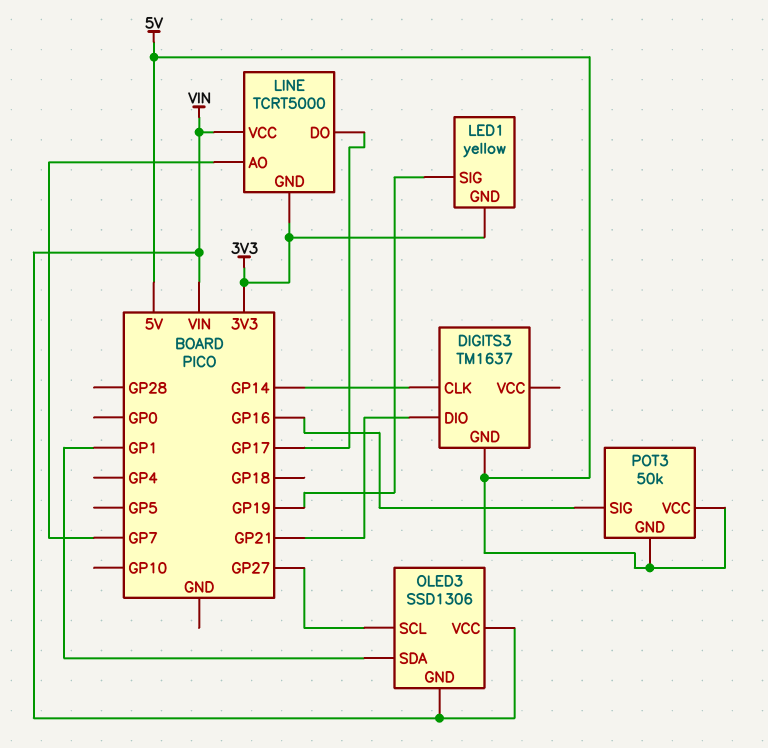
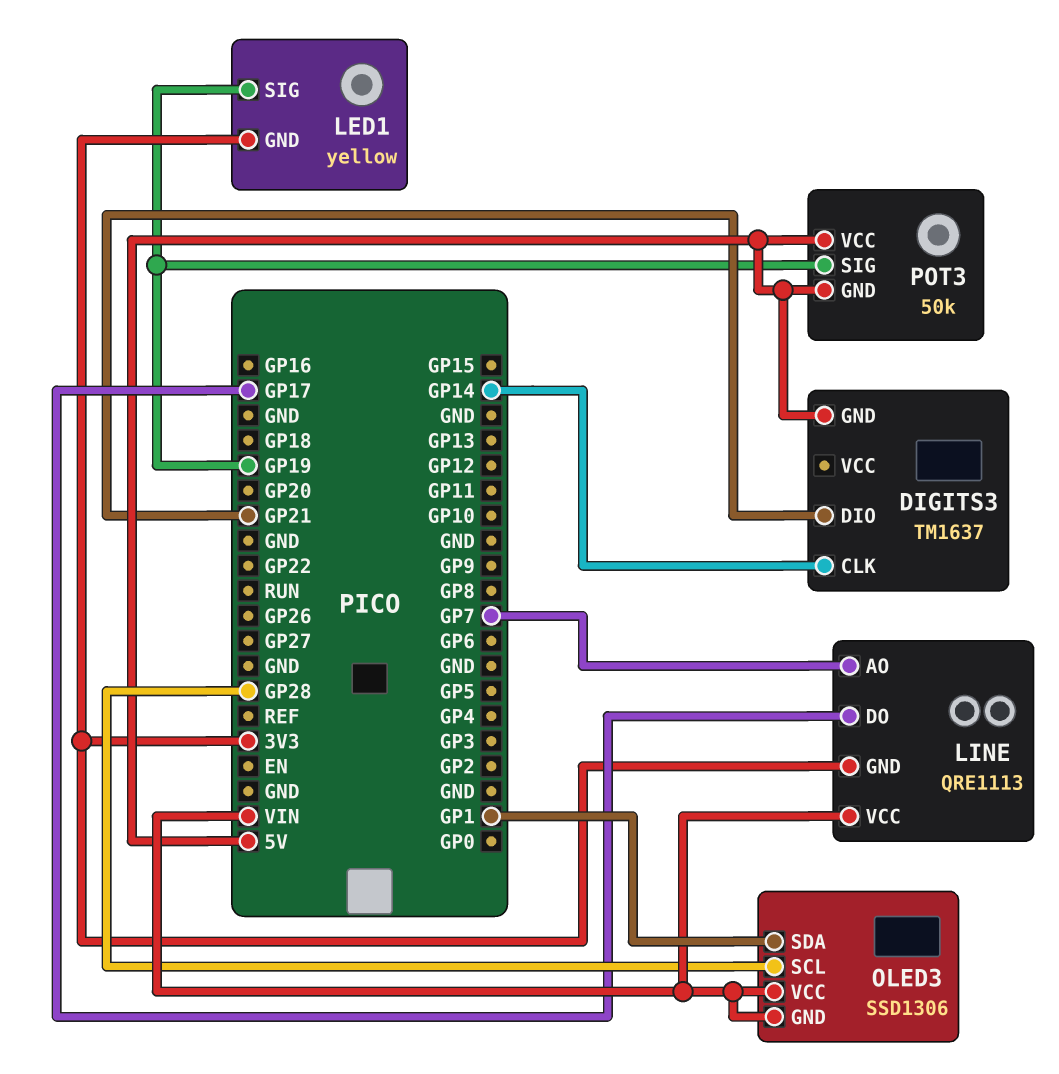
LINE: TCRT5000 -> QRE1113
OLED3 pin SCL: GP27 -> GP28
POT3 pin SIG: GP16 -> GP19

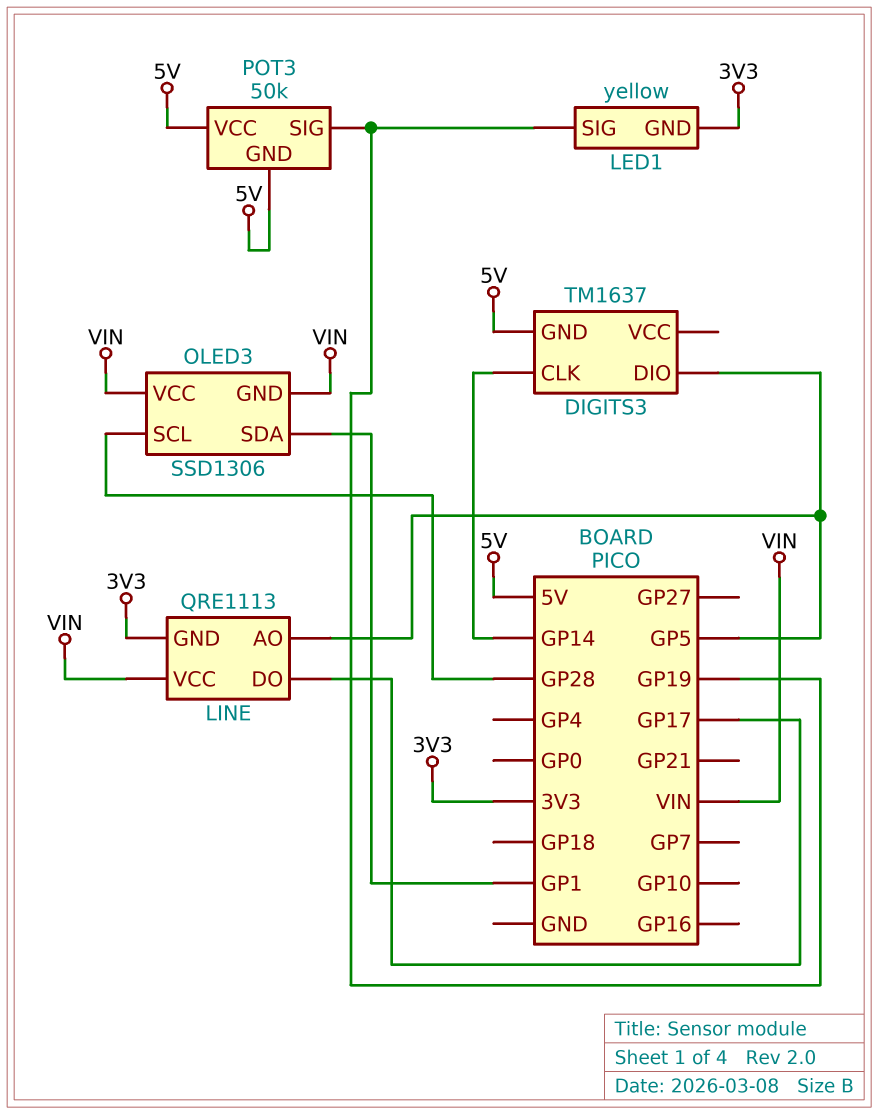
DIGITS3 pin DIO: GP21 -> GP5
LINE pin AO: GP7 -> GP5

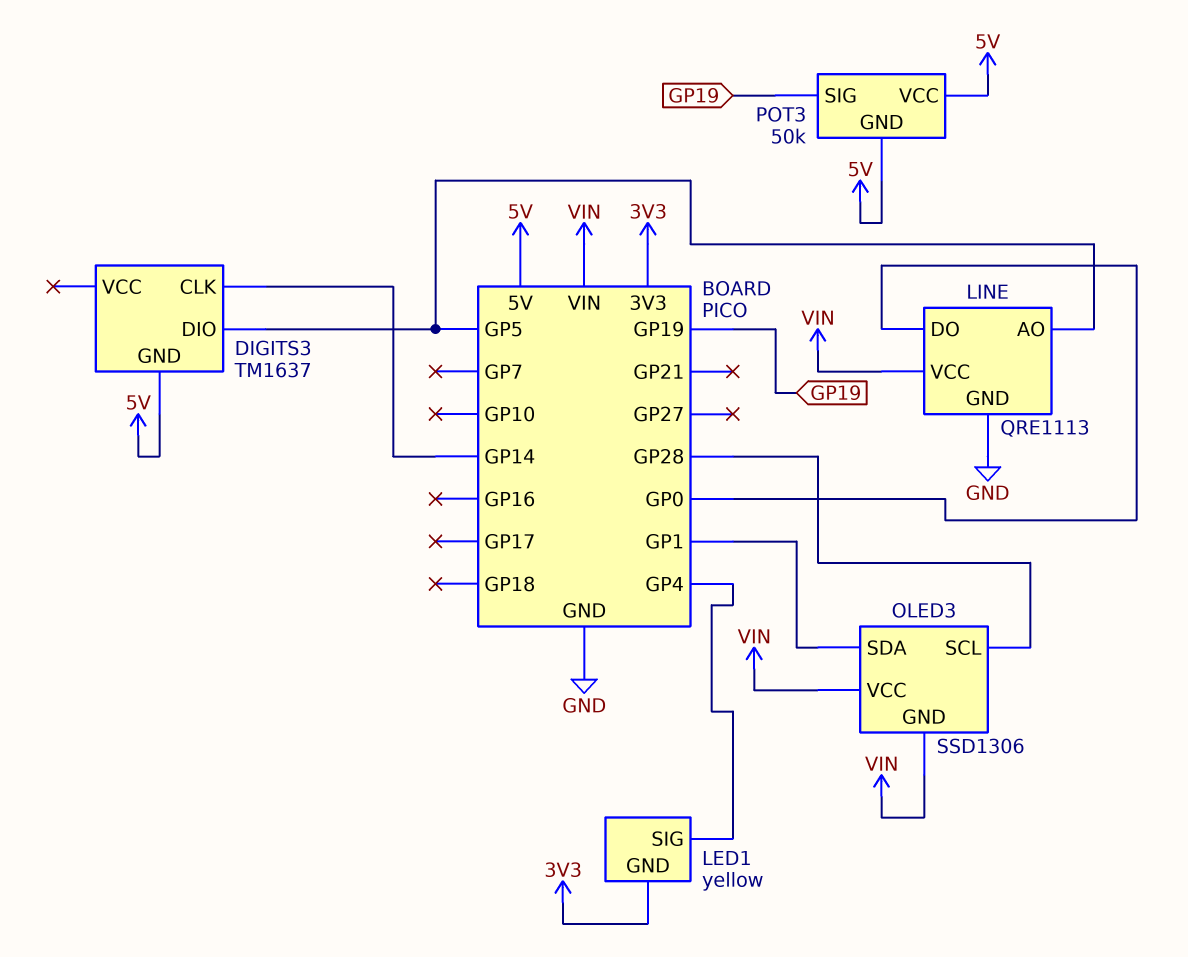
LED1 pin SIG: GP19 -> GP4
LINE pin DO: GP17 -> GP0
LINE pin GND: 3V3 -> GND

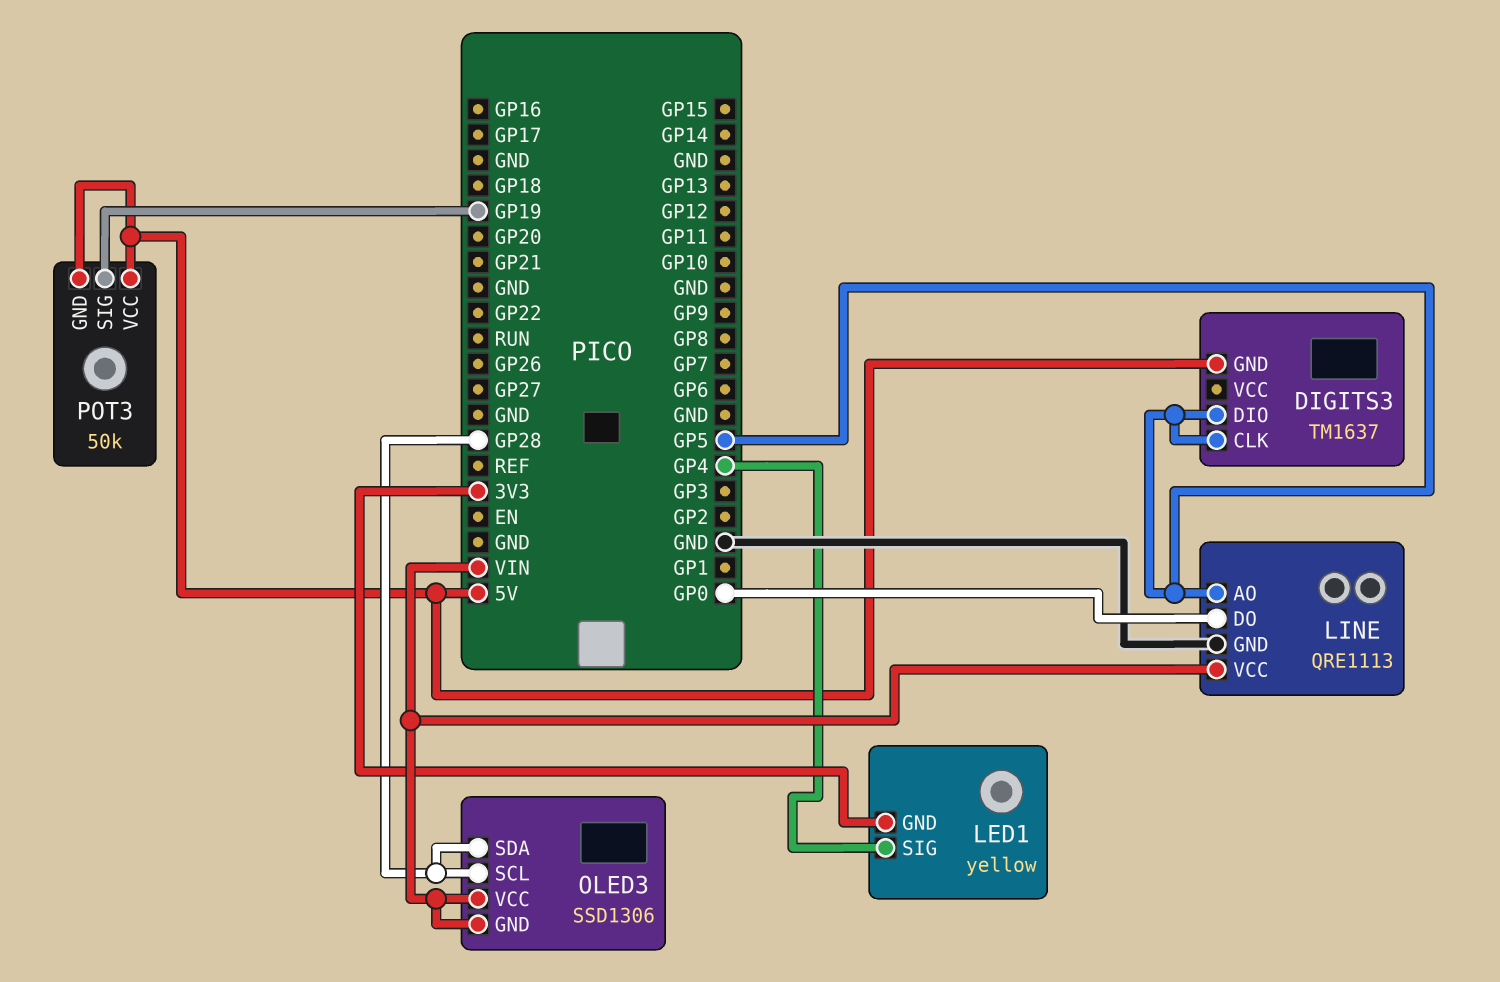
DIGITS3 pin CLK: GP14 -> GP5
OLED3 pin SDA: GP1 -> GP28

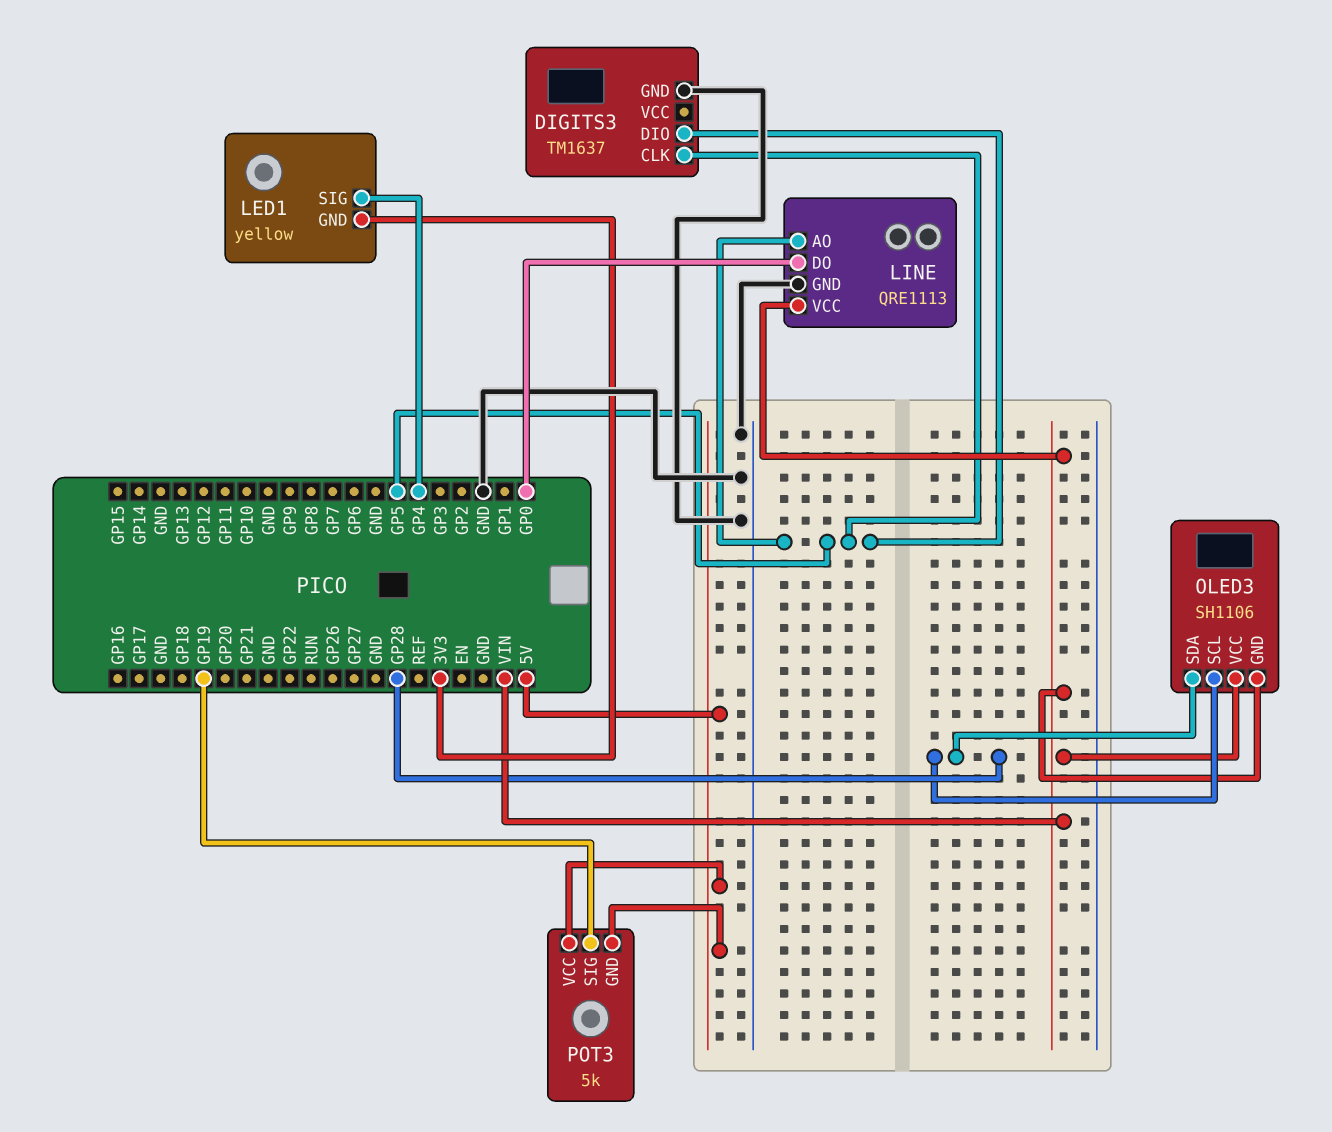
DIGITS3 pin GND: 5V -> GND
OLED3: SSD1306 -> SH1106
POT3: 50k -> 5k

